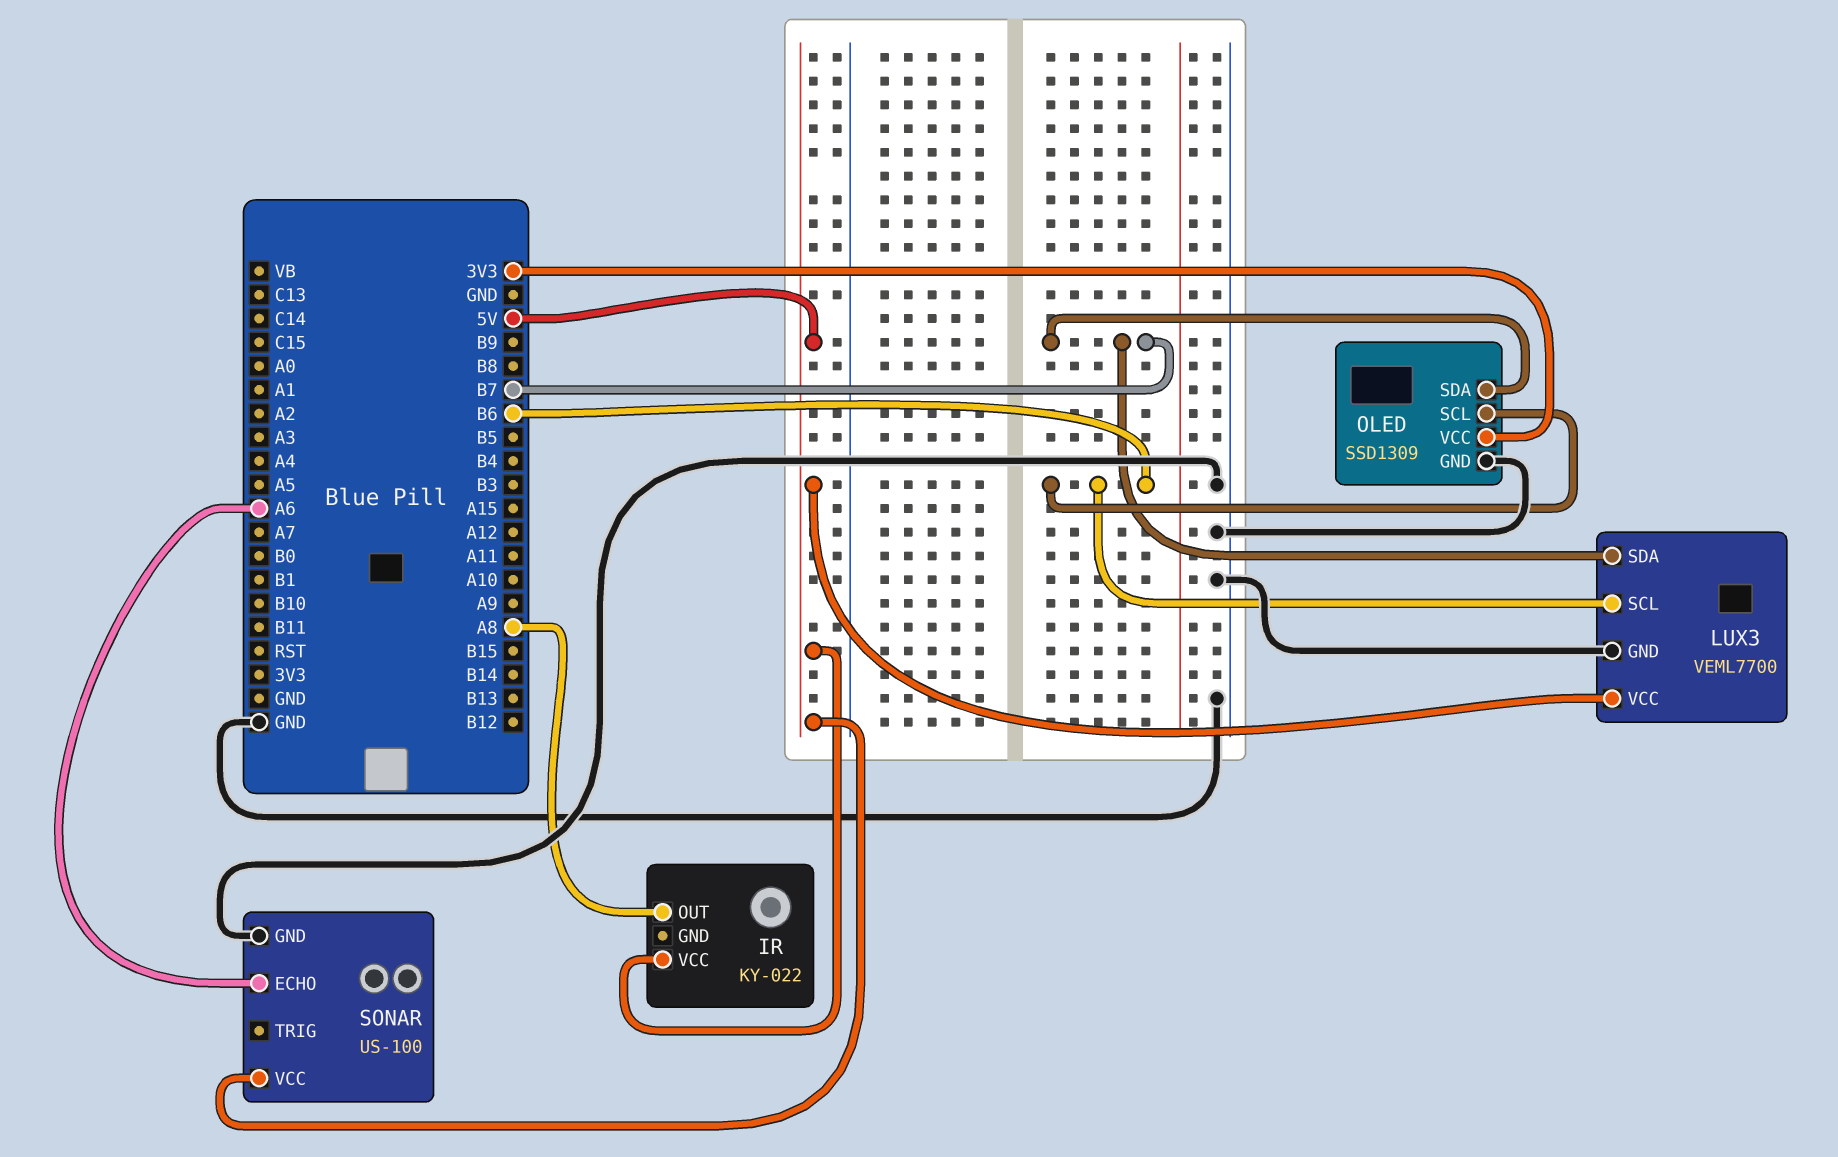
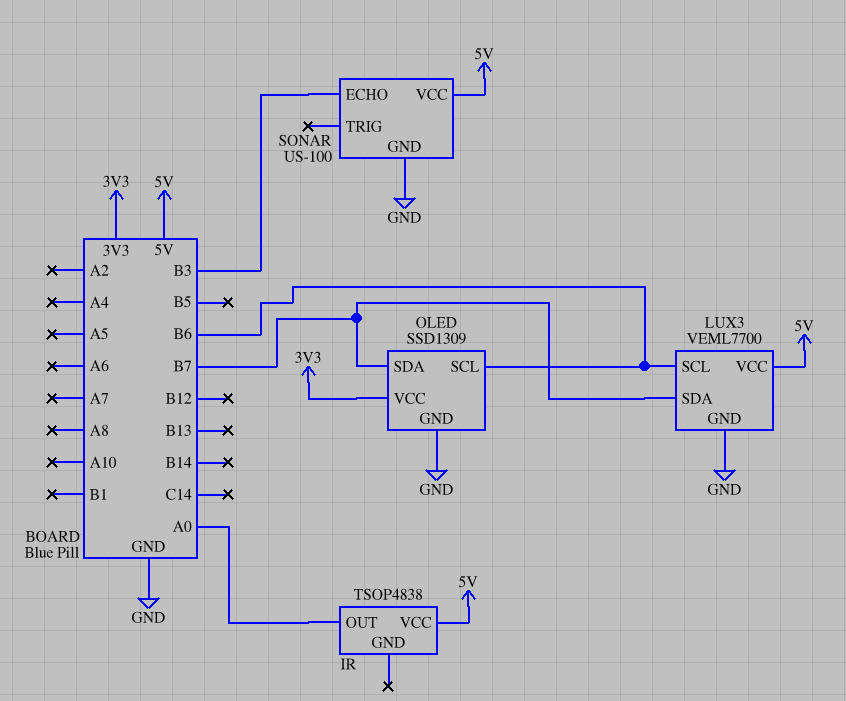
IR: KY-022 -> TSOP4838
IR pin OUT: A8 -> A0
SONAR pin ECHO: A6 -> B3

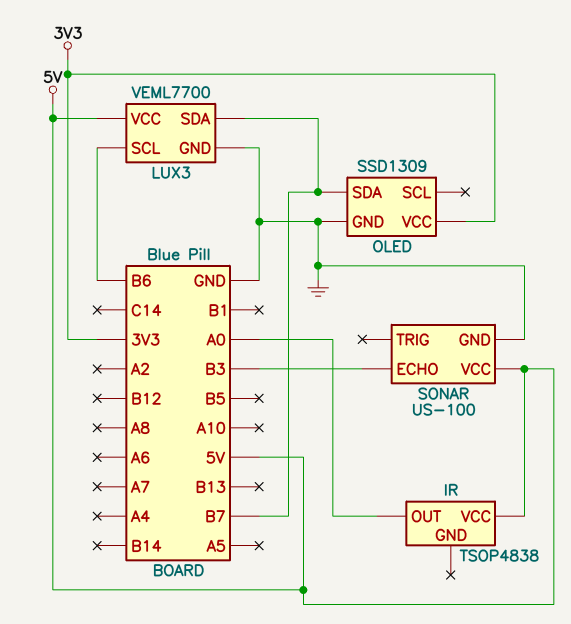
OLED pin SCL: B6 -> none

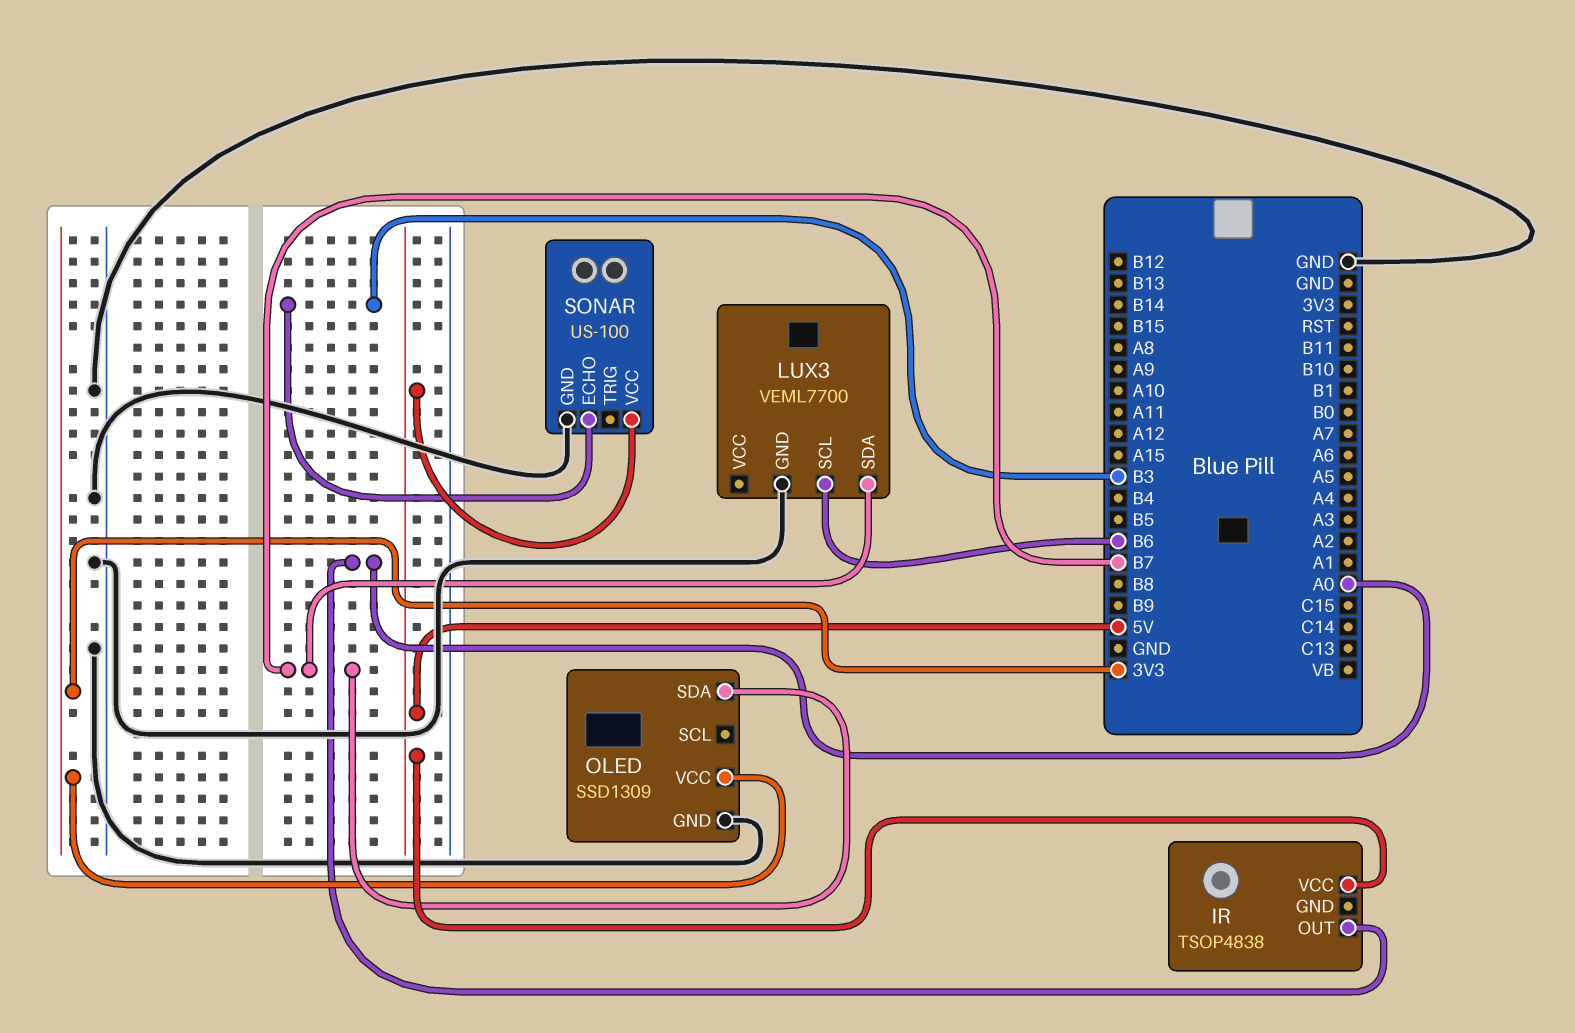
LUX3 pin VCC: 5V -> none

